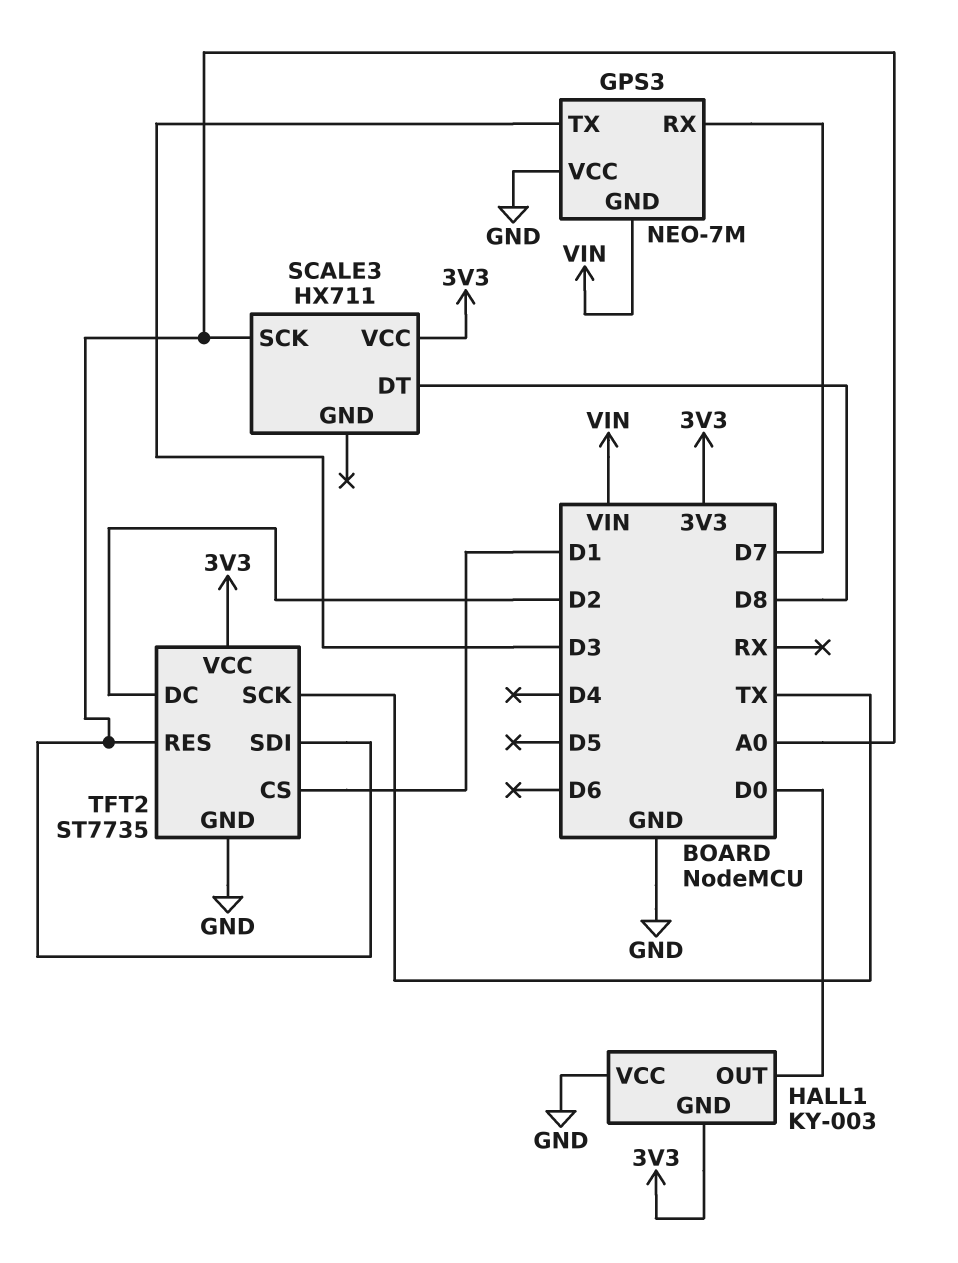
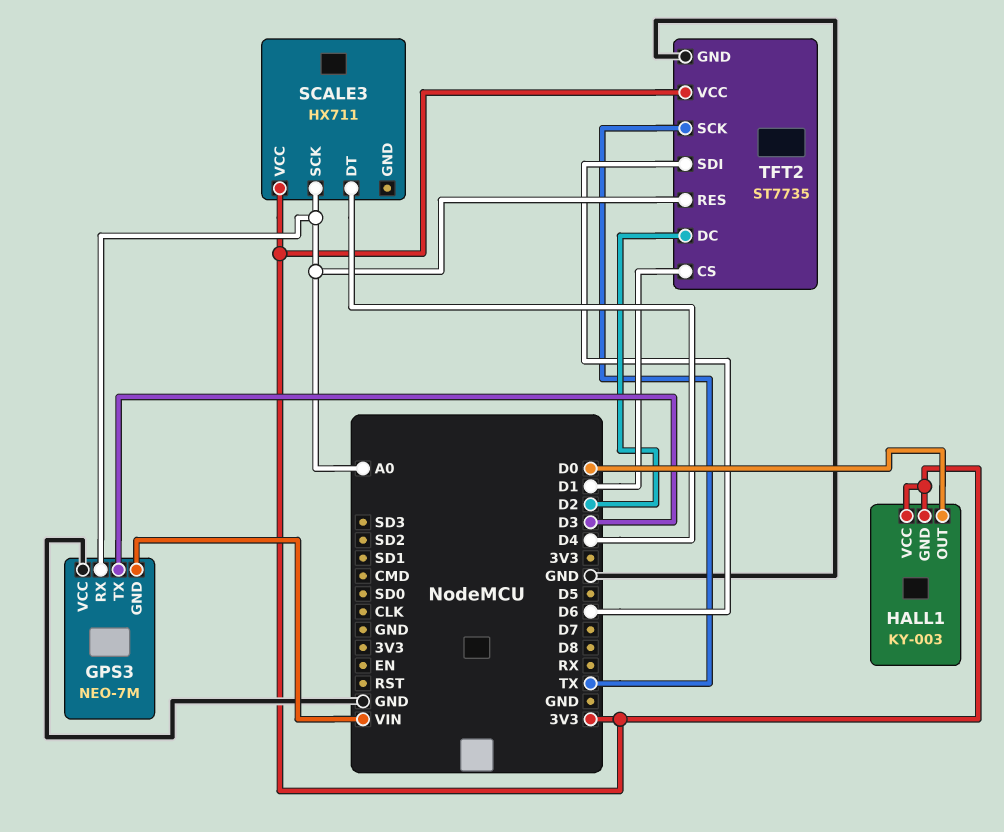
GPS3 pin RX: D7 -> A0
HALL1 pin VCC: GND -> 3V3
SCALE3 pin DT: D8 -> D4
TFT2 pin SDI: A0 -> D6

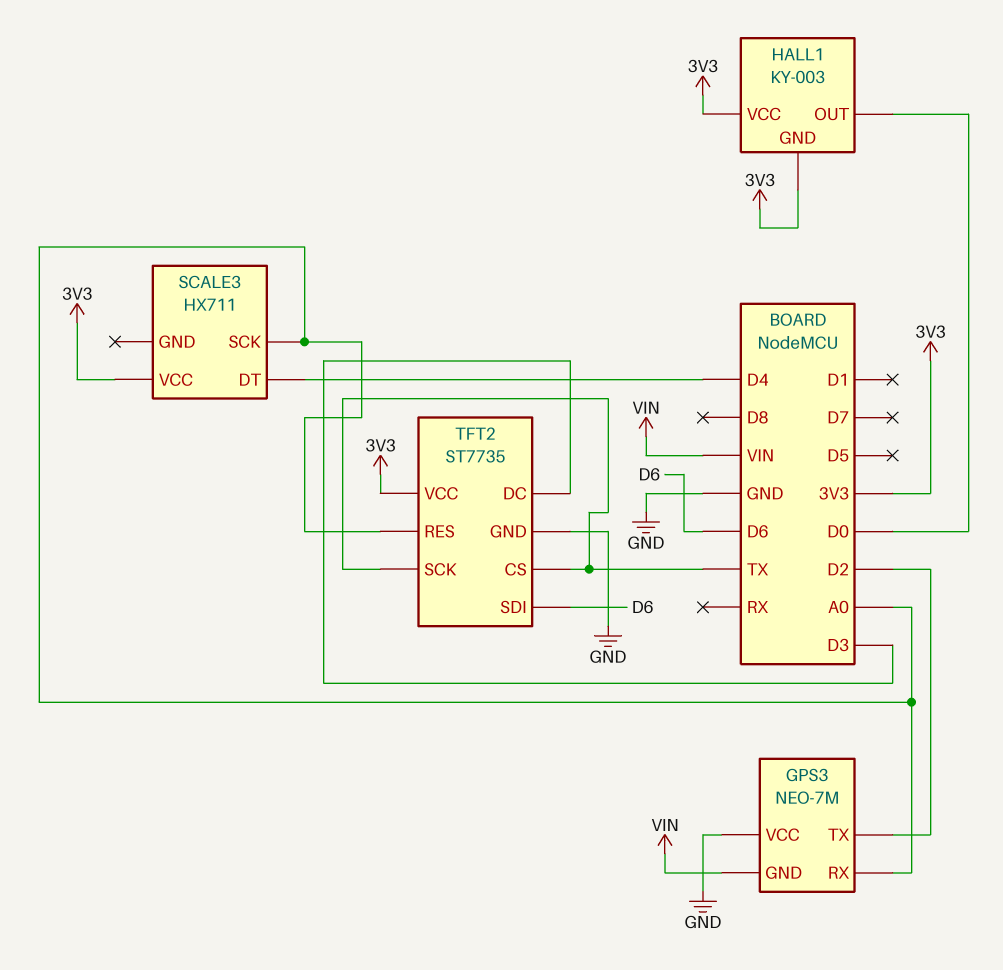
GPS3 pin TX: D3 -> D2
TFT2 pin CS: D1 -> TX
TFT2 pin DC: D2 -> D3

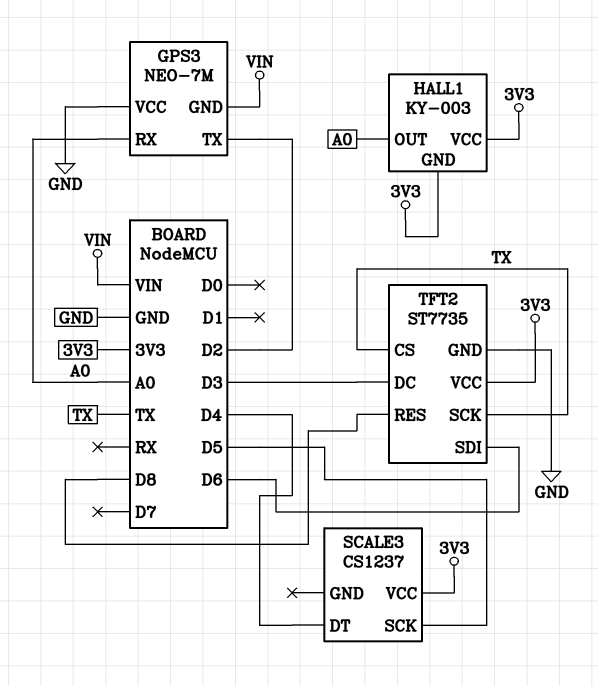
HALL1 pin OUT: D0 -> A0
SCALE3: HX711 -> CS1237
SCALE3 pin SCK: A0 -> D5
TFT2 pin RES: A0 -> D8

